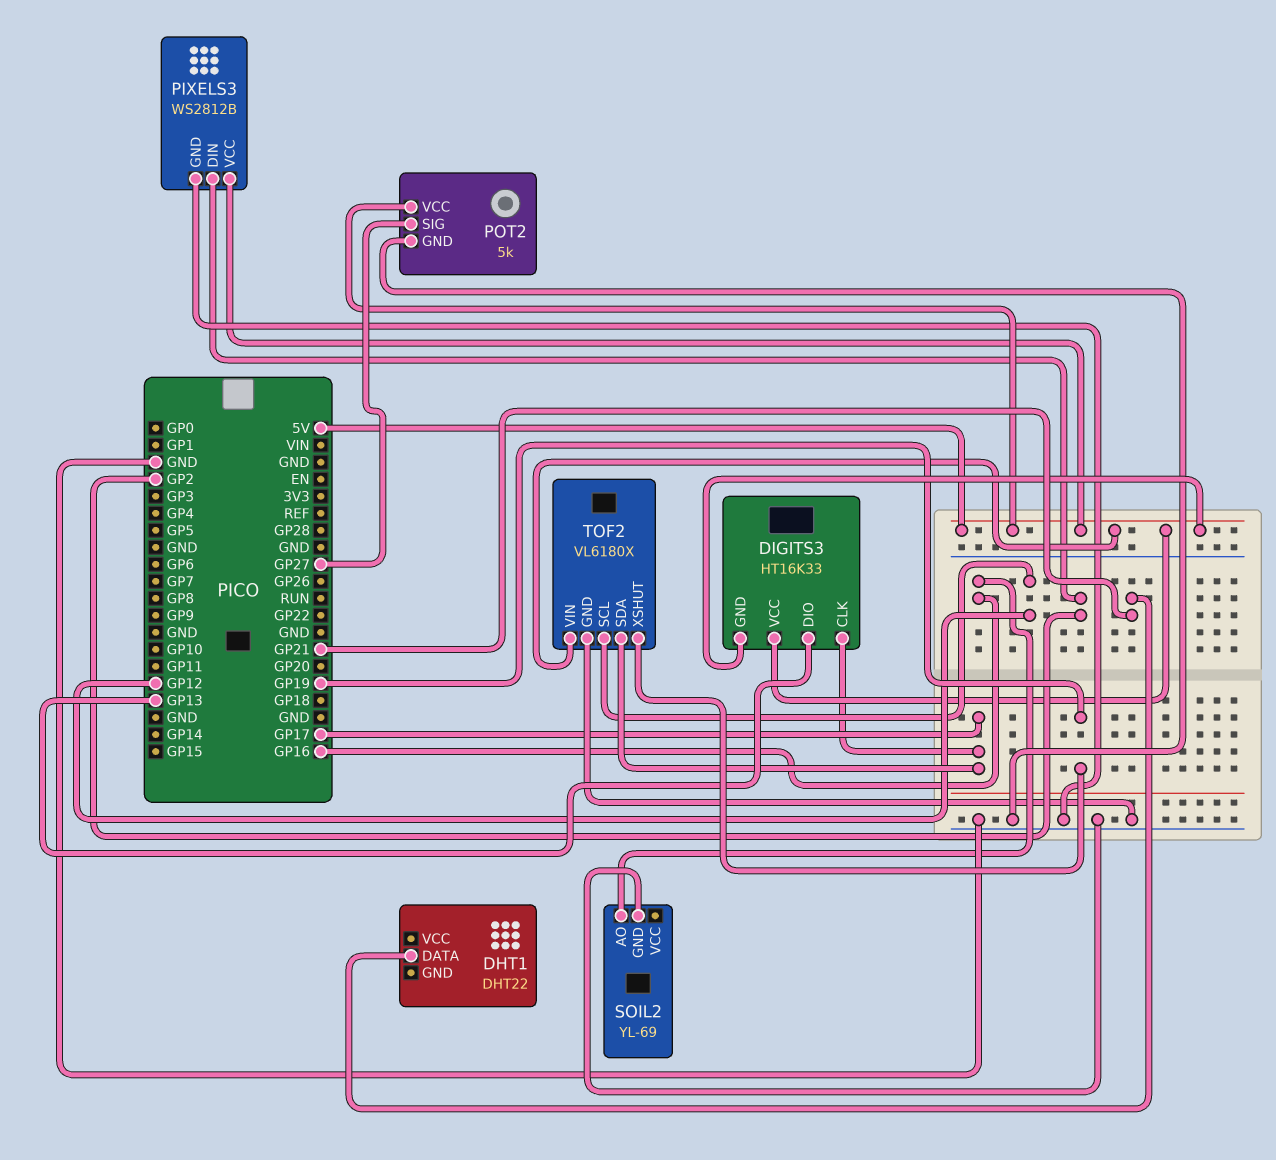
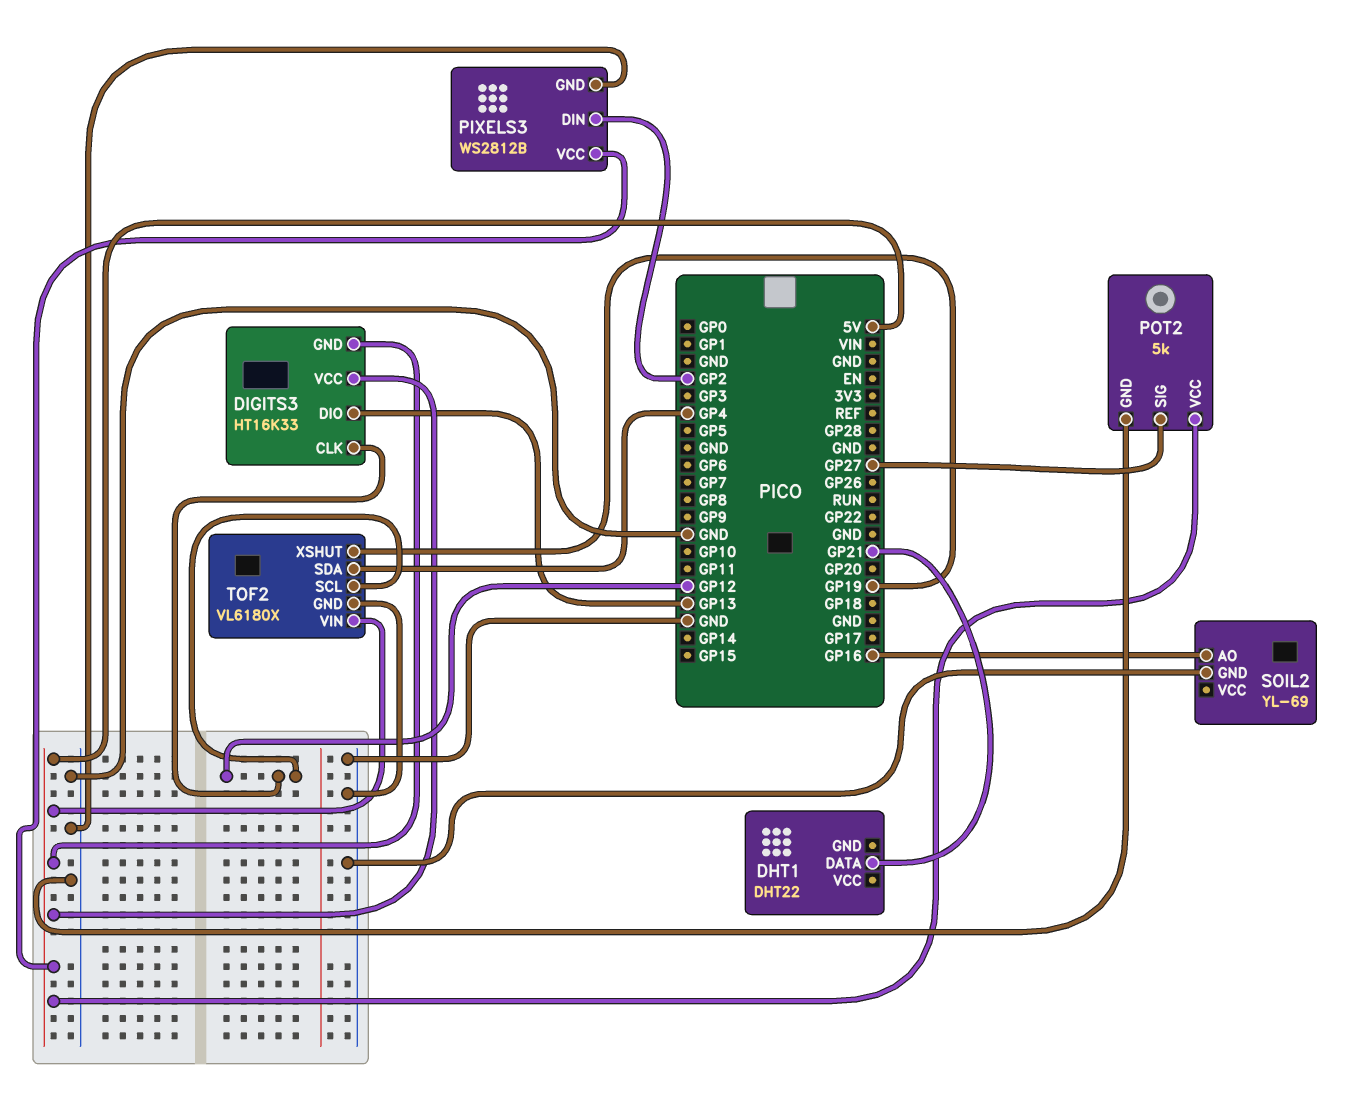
DIGITS3 pin CLK: GP17 -> GP12
TOF2 pin SDA: GP17 -> GP4

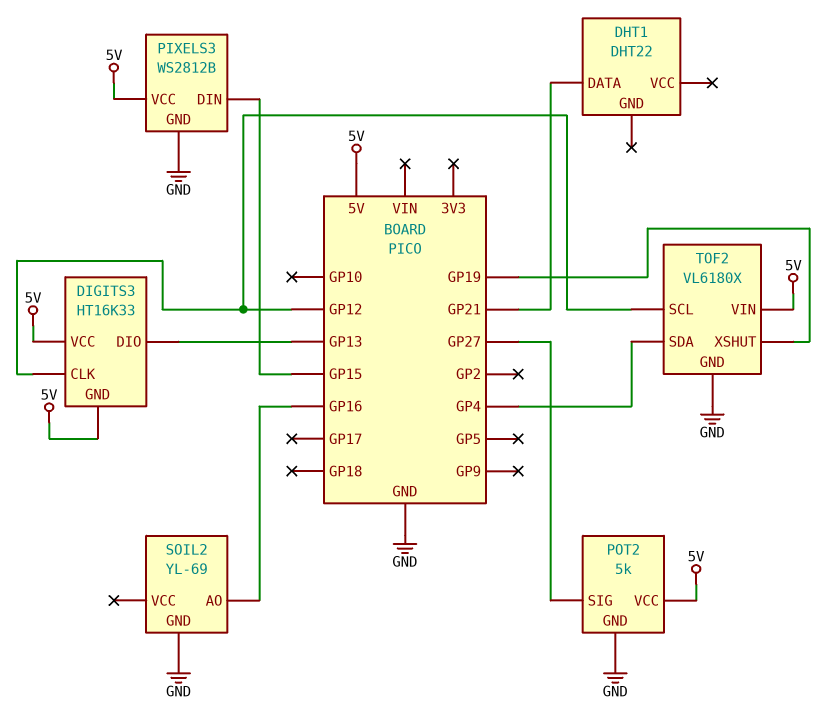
PIXELS3 pin DIN: GP2 -> GP15

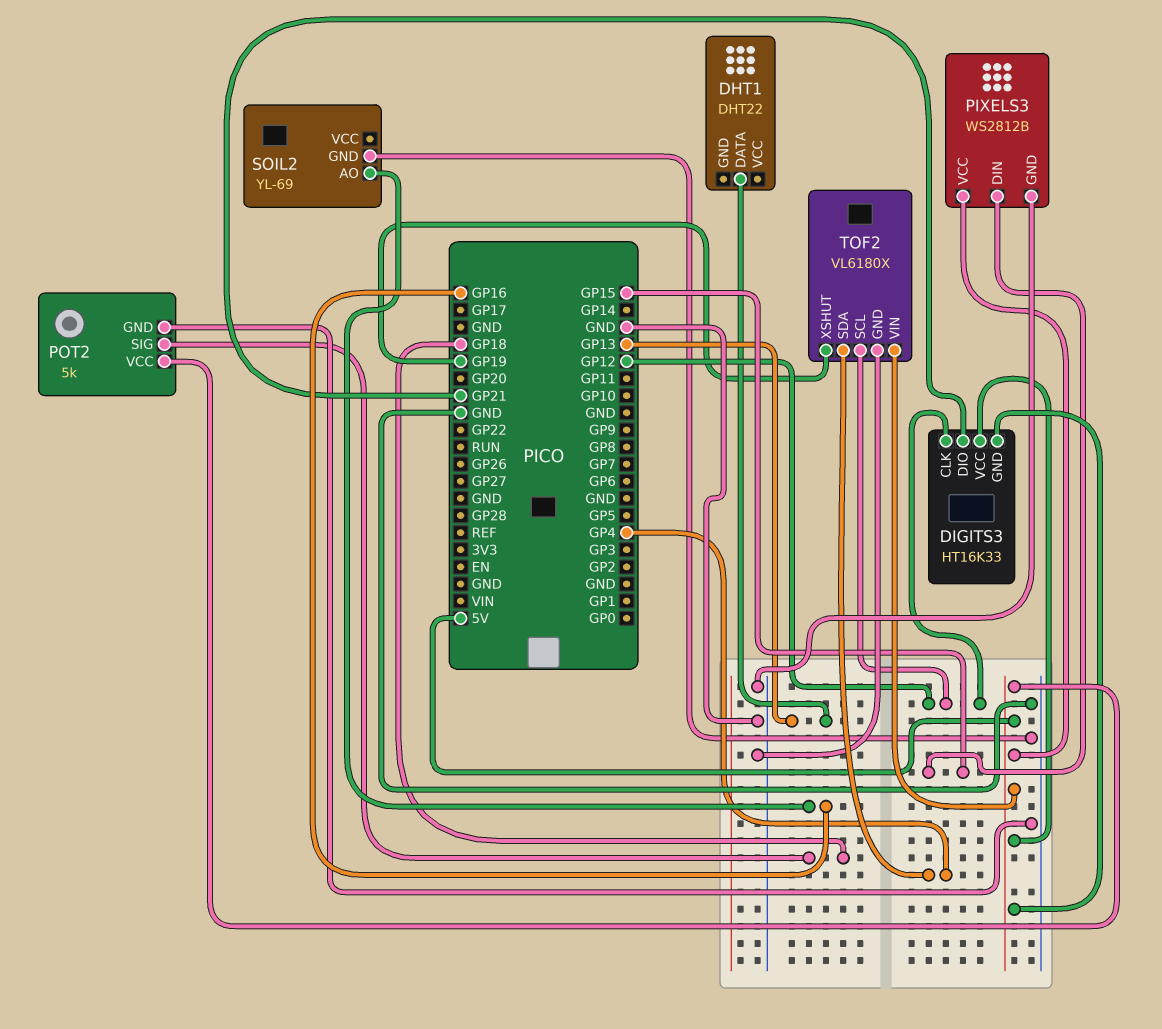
DHT1 pin DATA: GP21 -> GP13
DIGITS3 pin DIO: GP13 -> GP21
POT2 pin SIG: GP27 -> GP18

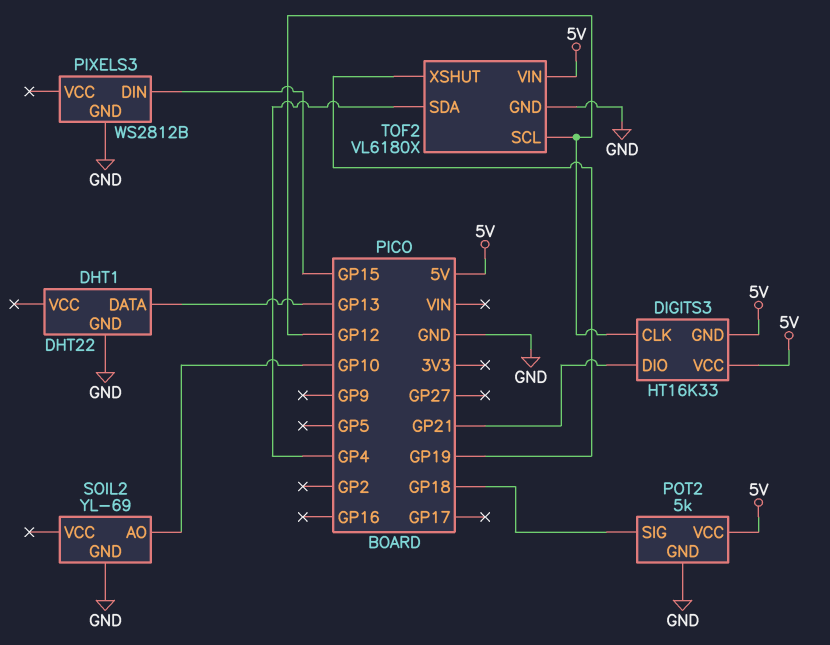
DHT1 pin GND: none -> GND
PIXELS3 pin VCC: 5V -> none
SOIL2 pin AO: GP16 -> GP10

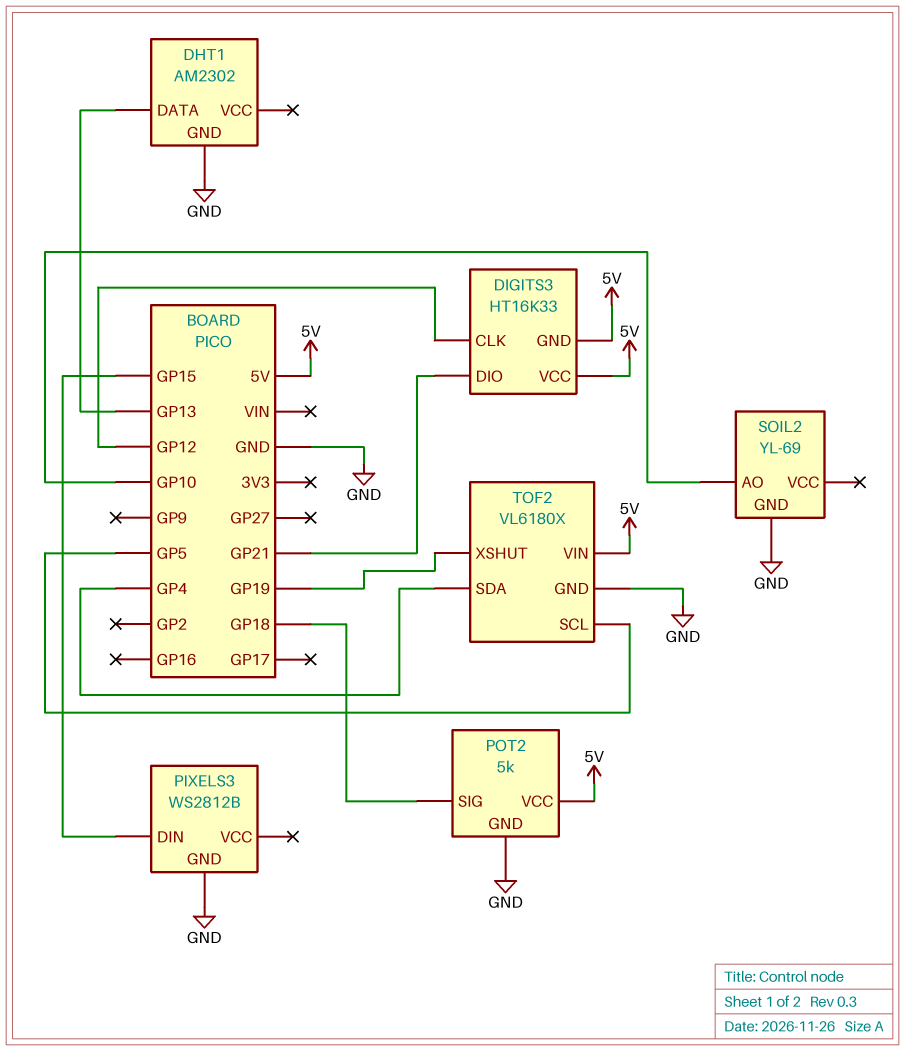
DHT1: DHT22 -> AM2302
TOF2 pin SCL: GP12 -> GP5

